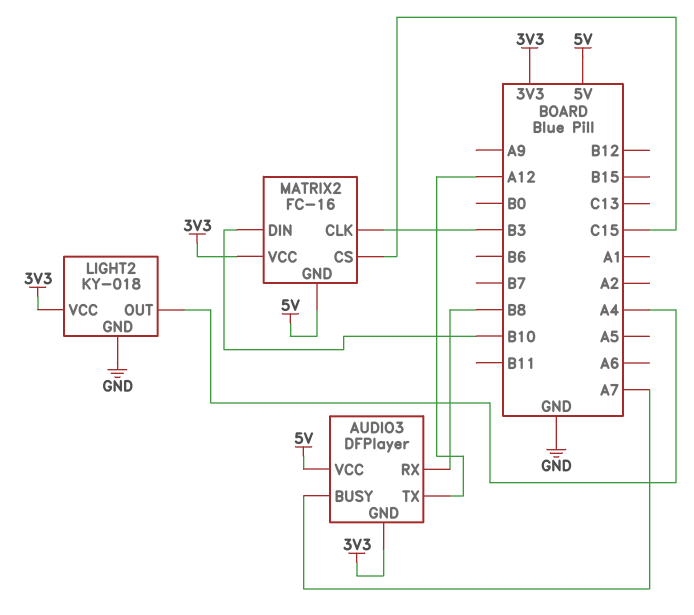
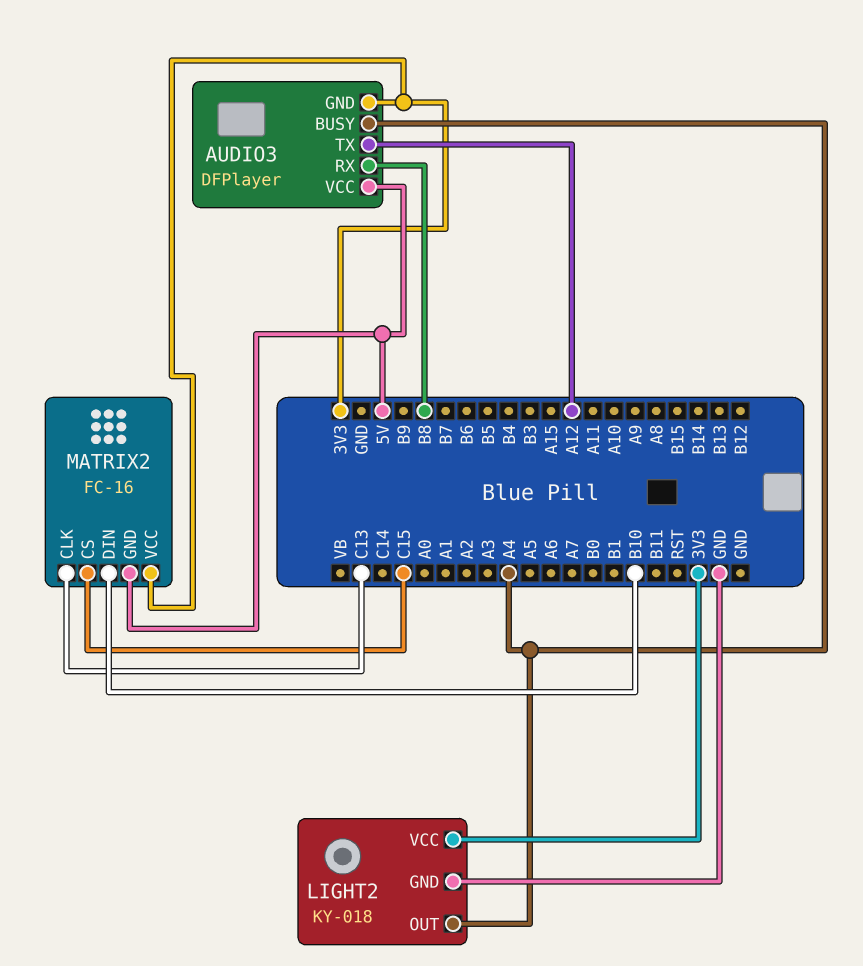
AUDIO3 pin BUSY: A7 -> A4
MATRIX2 pin CLK: B3 -> C13

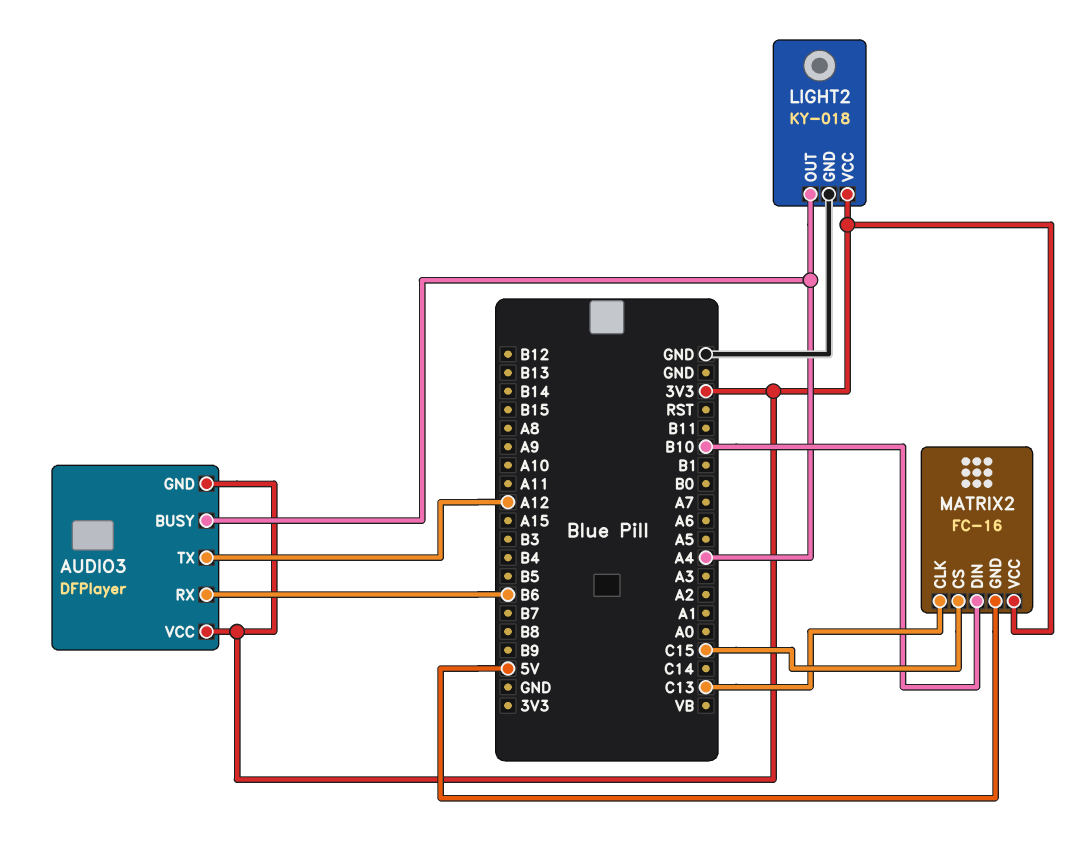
AUDIO3 pin RX: B8 -> B6
AUDIO3 pin VCC: 5V -> 3V3

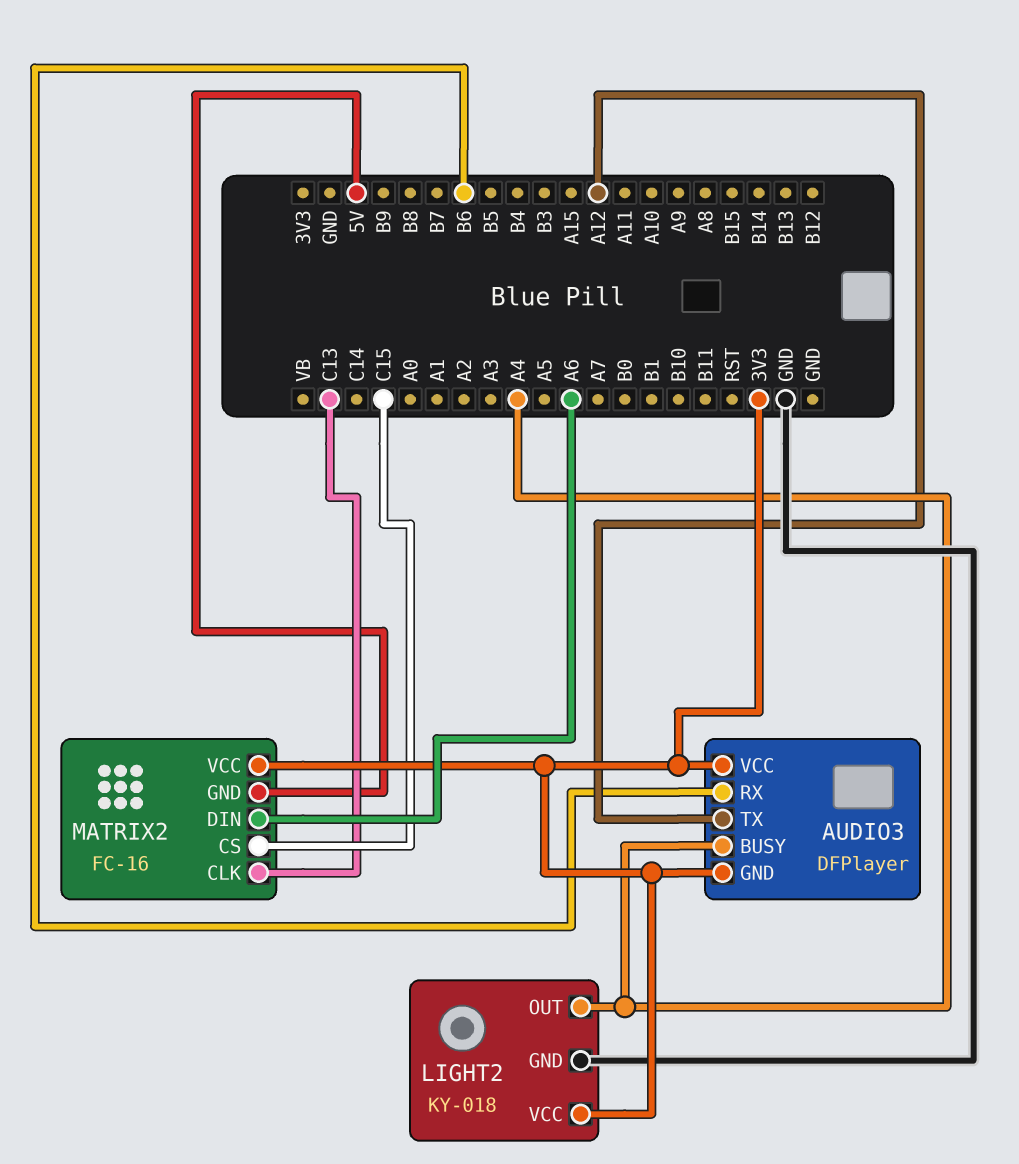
MATRIX2 pin DIN: B10 -> A6

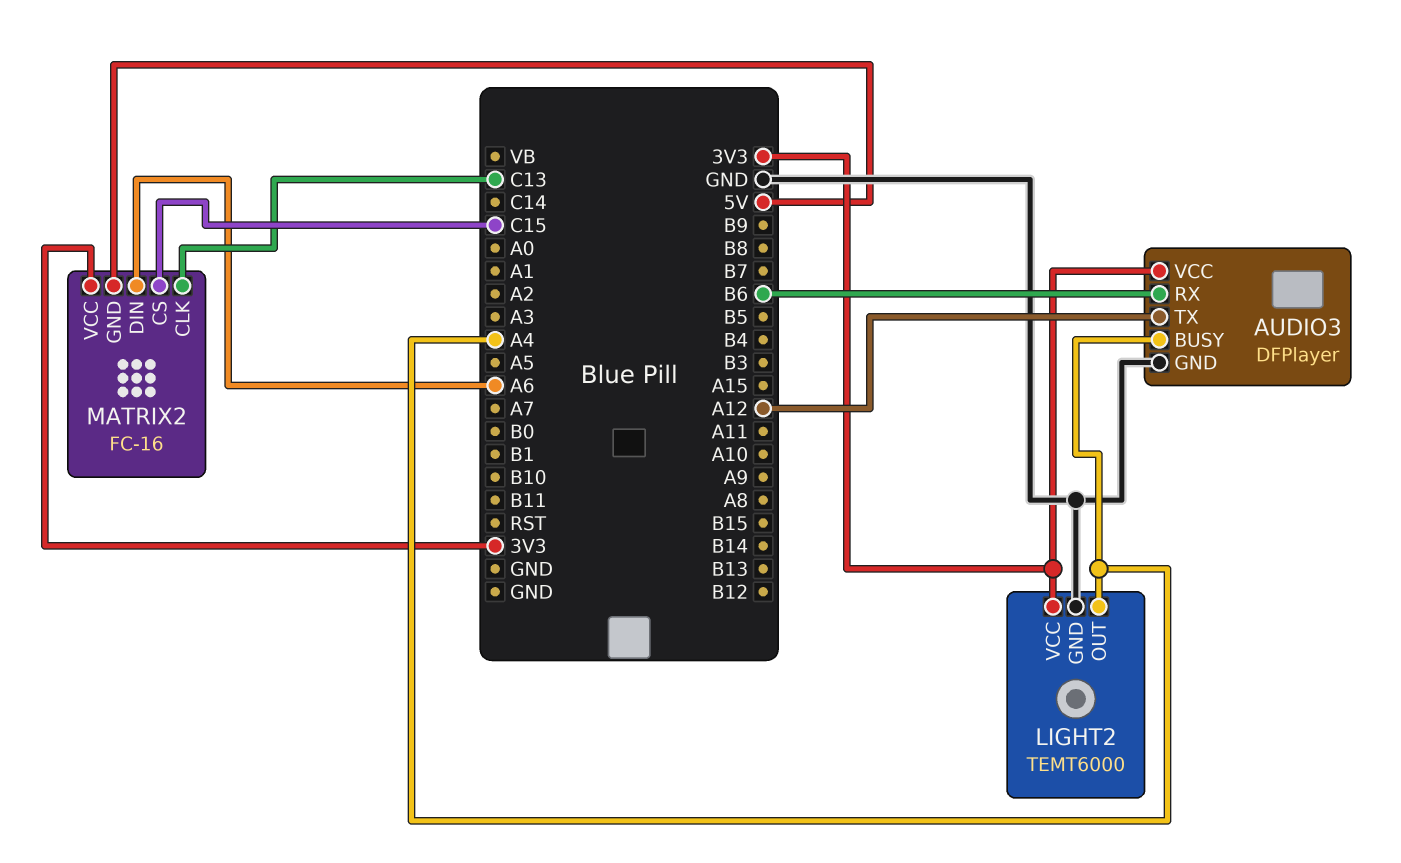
AUDIO3 pin GND: 3V3 -> GND
LIGHT2: KY-018 -> TEMT6000

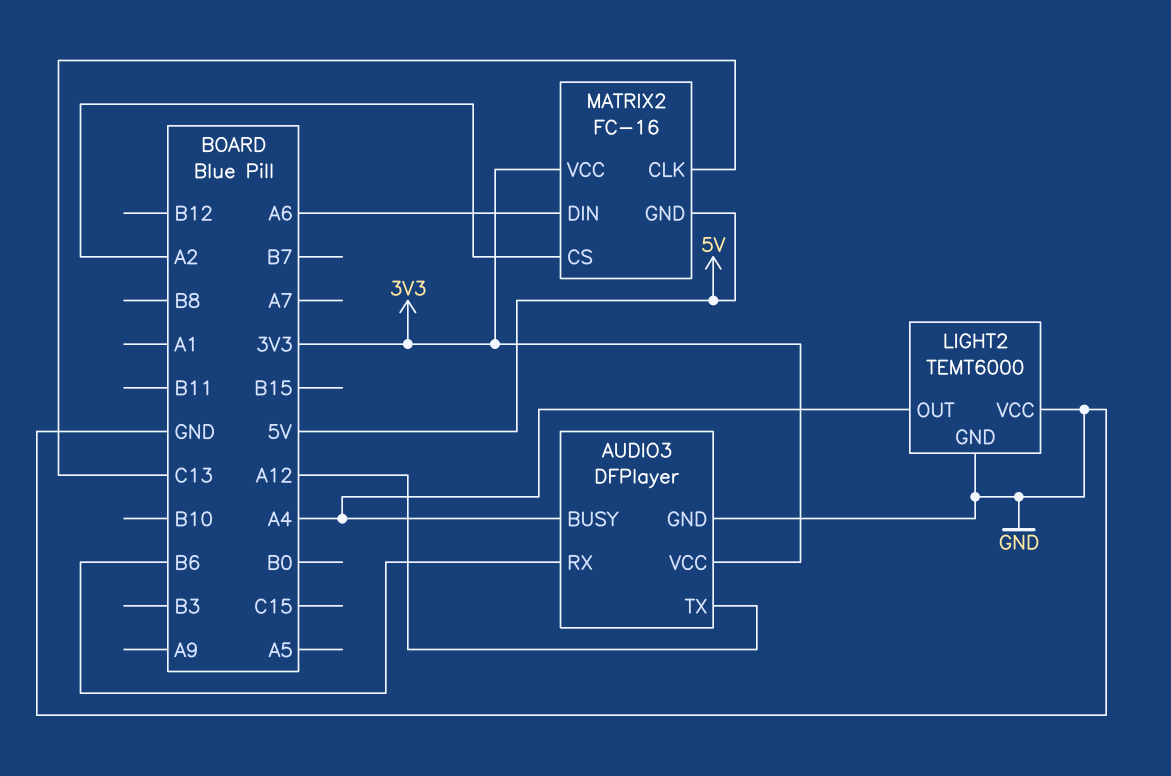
LIGHT2 pin VCC: 3V3 -> GND
MATRIX2 pin CS: C15 -> A2

